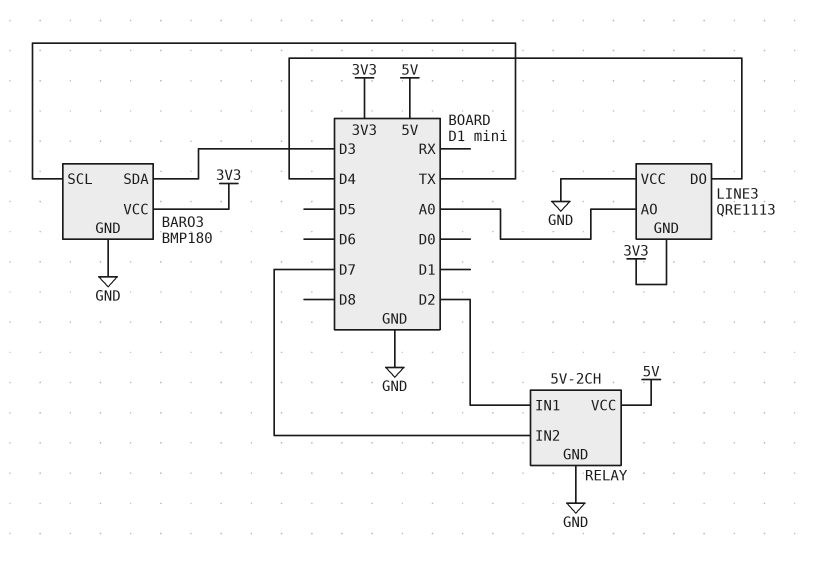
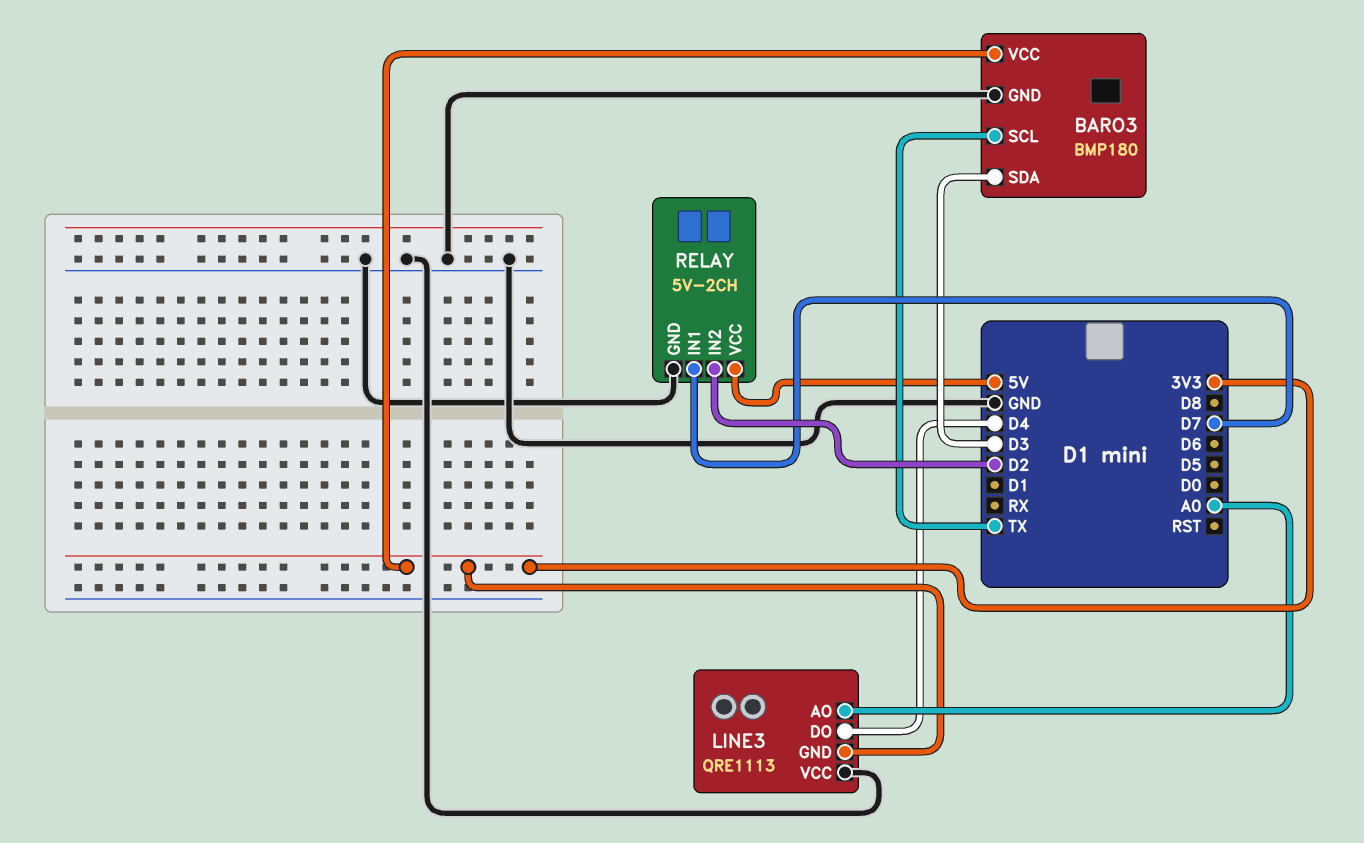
RELAY pin IN1: D2 -> D7
RELAY pin IN2: D7 -> D2

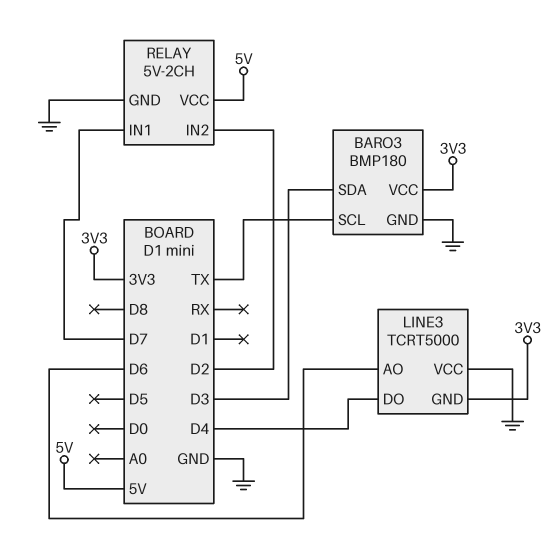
LINE3: QRE1113 -> TCRT5000
LINE3 pin AO: A0 -> D6

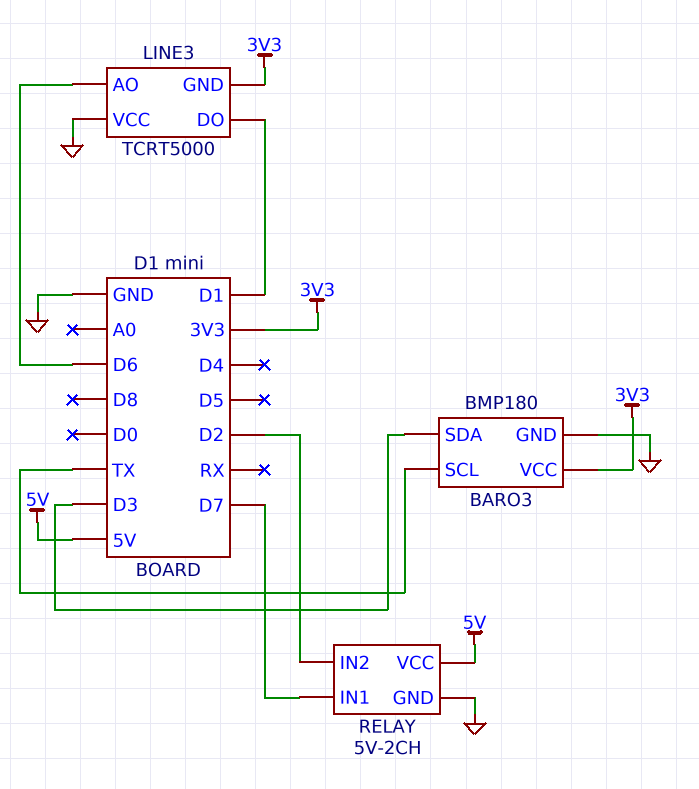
LINE3 pin DO: D4 -> D1

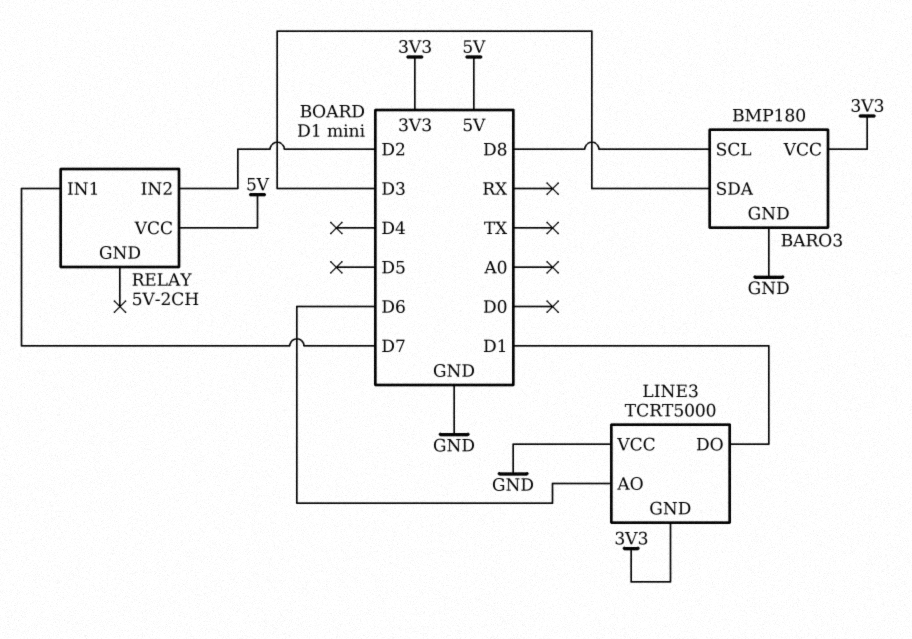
BARO3 pin SCL: TX -> D8
RELAY pin GND: GND -> none

